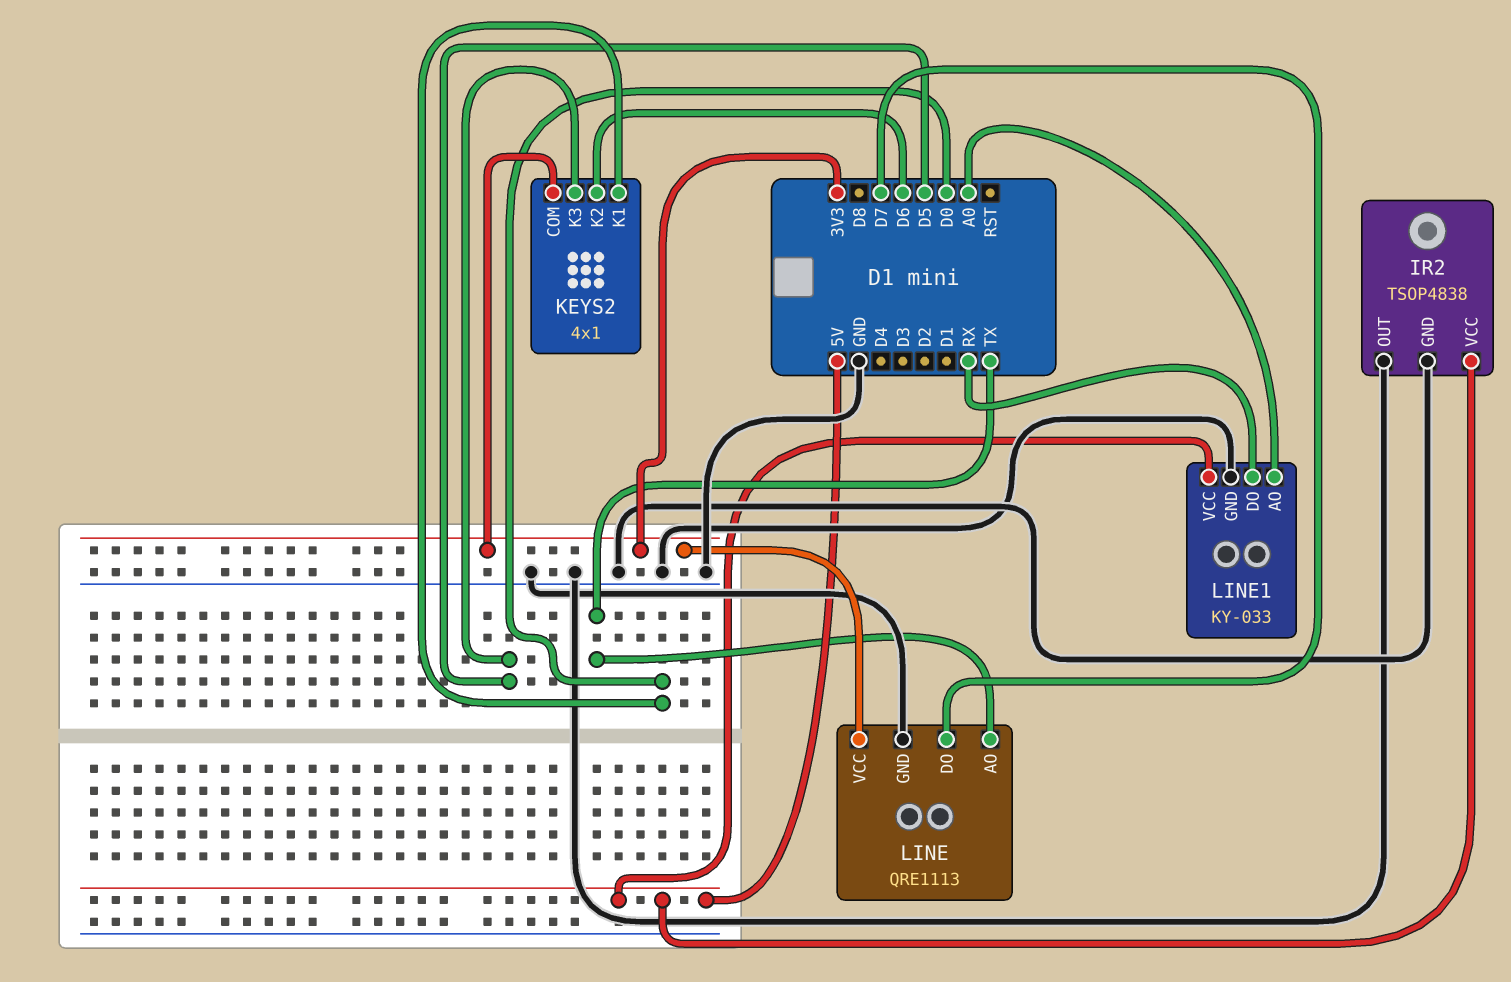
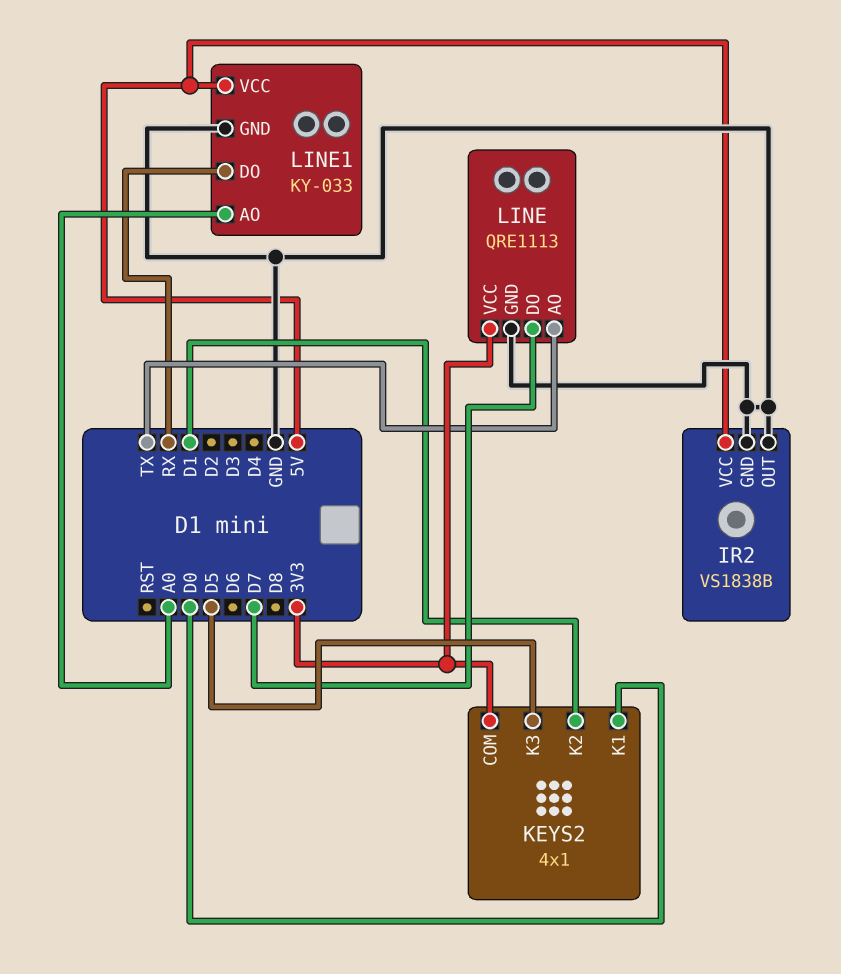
IR2: TSOP4838 -> VS1838B
KEYS2 pin K2: D6 -> D1

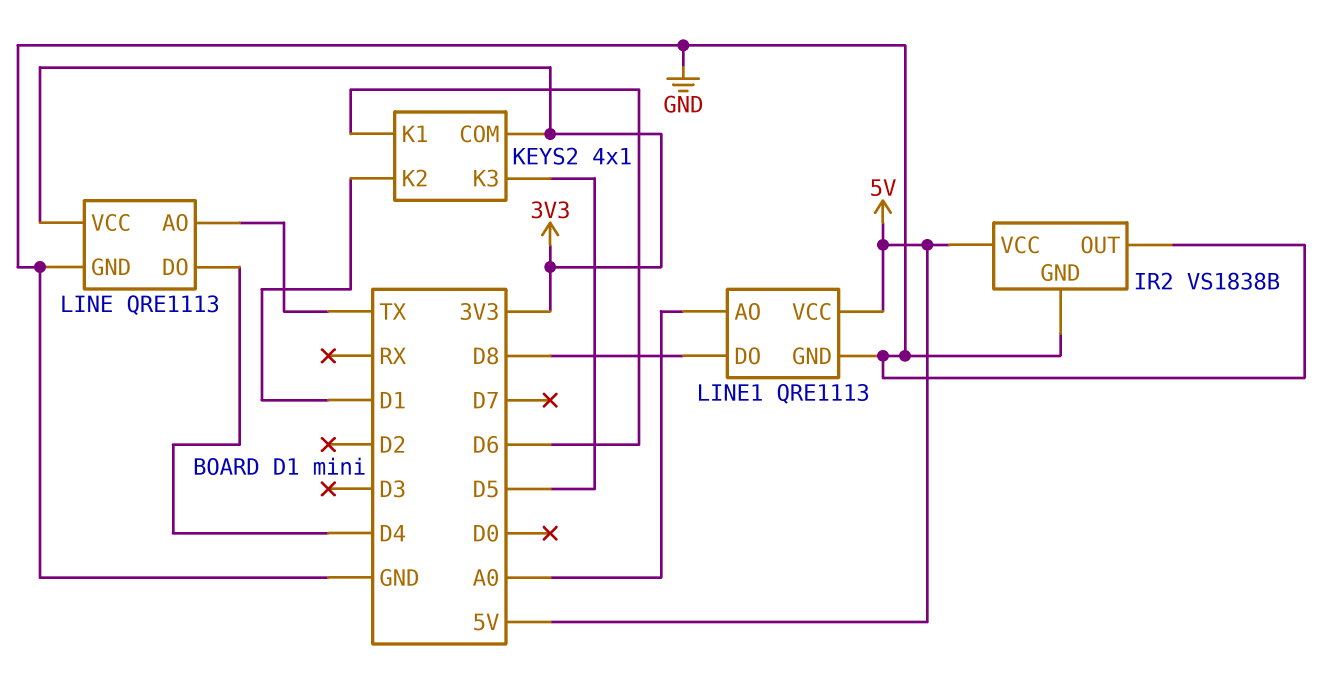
KEYS2 pin K1: D0 -> D6
LINE pin DO: D7 -> D4
LINE1: KY-033 -> QRE1113
LINE1 pin DO: RX -> D8

